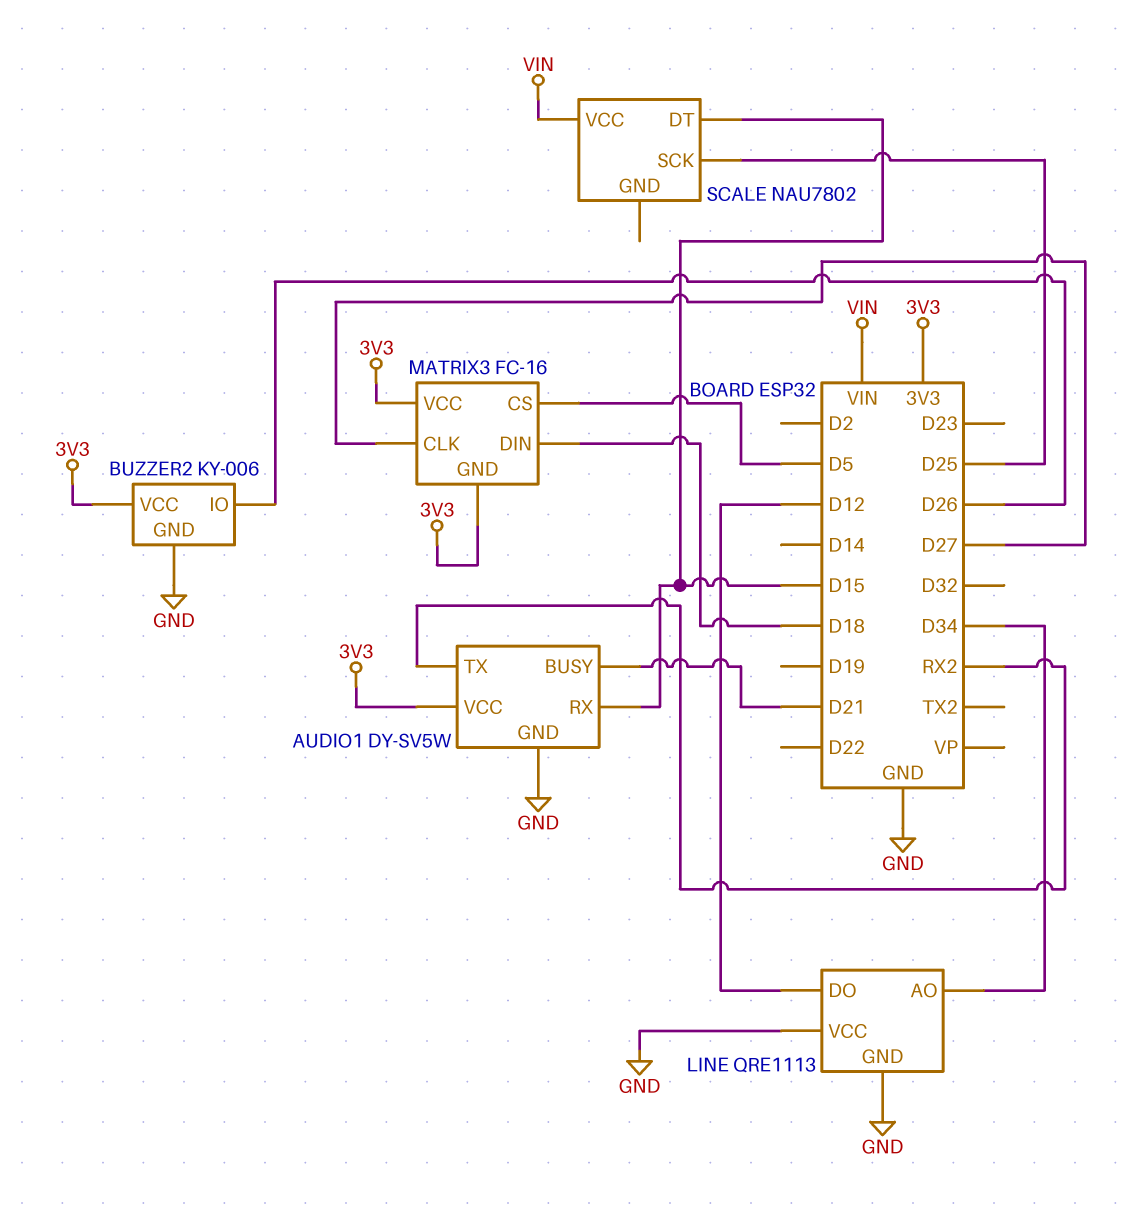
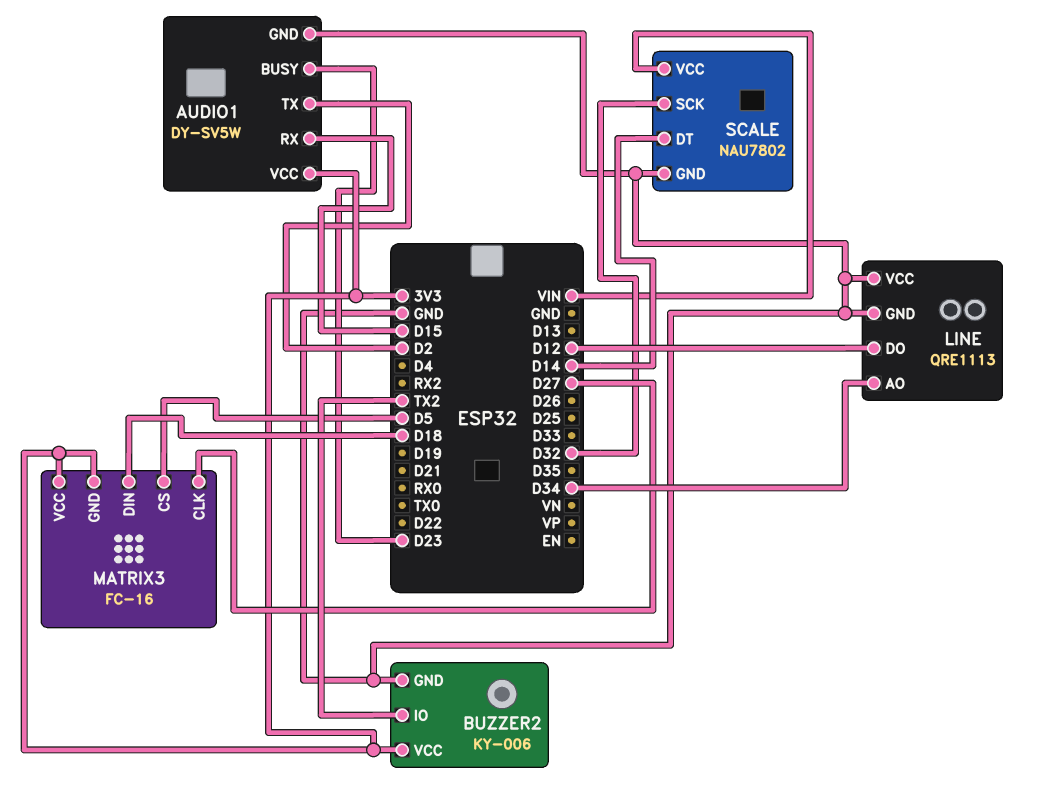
AUDIO1 pin BUSY: D21 -> D23
AUDIO1 pin TX: RX2 -> D2
BUZZER2 pin IO: D26 -> TX2
SCALE pin DT: D15 -> D14
SCALE pin GND: none -> GND
SCALE pin SCK: D25 -> D32

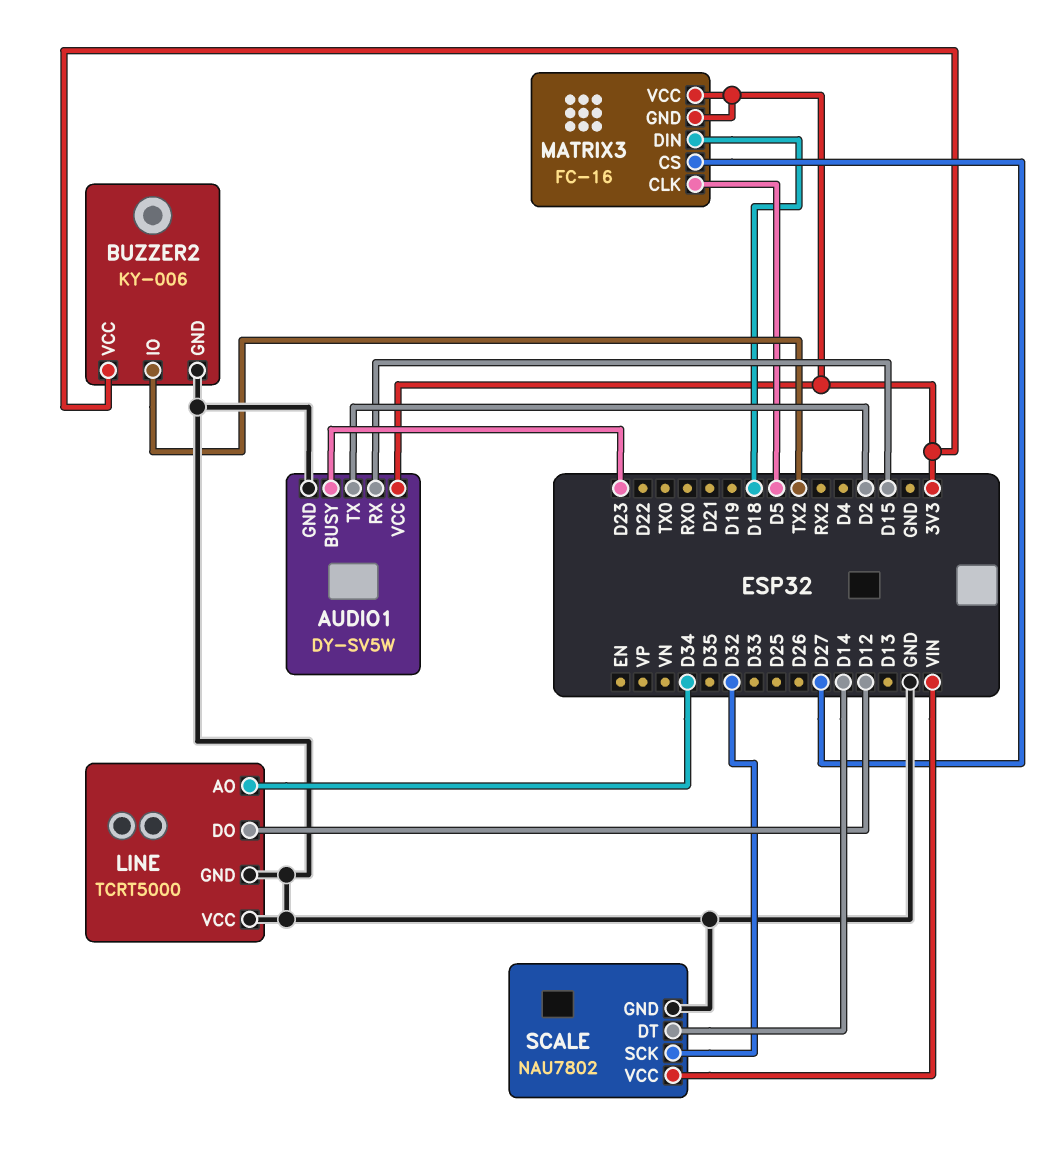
LINE: QRE1113 -> TCRT5000
MATRIX3 pin CLK: D27 -> D5
MATRIX3 pin CS: D5 -> D27

